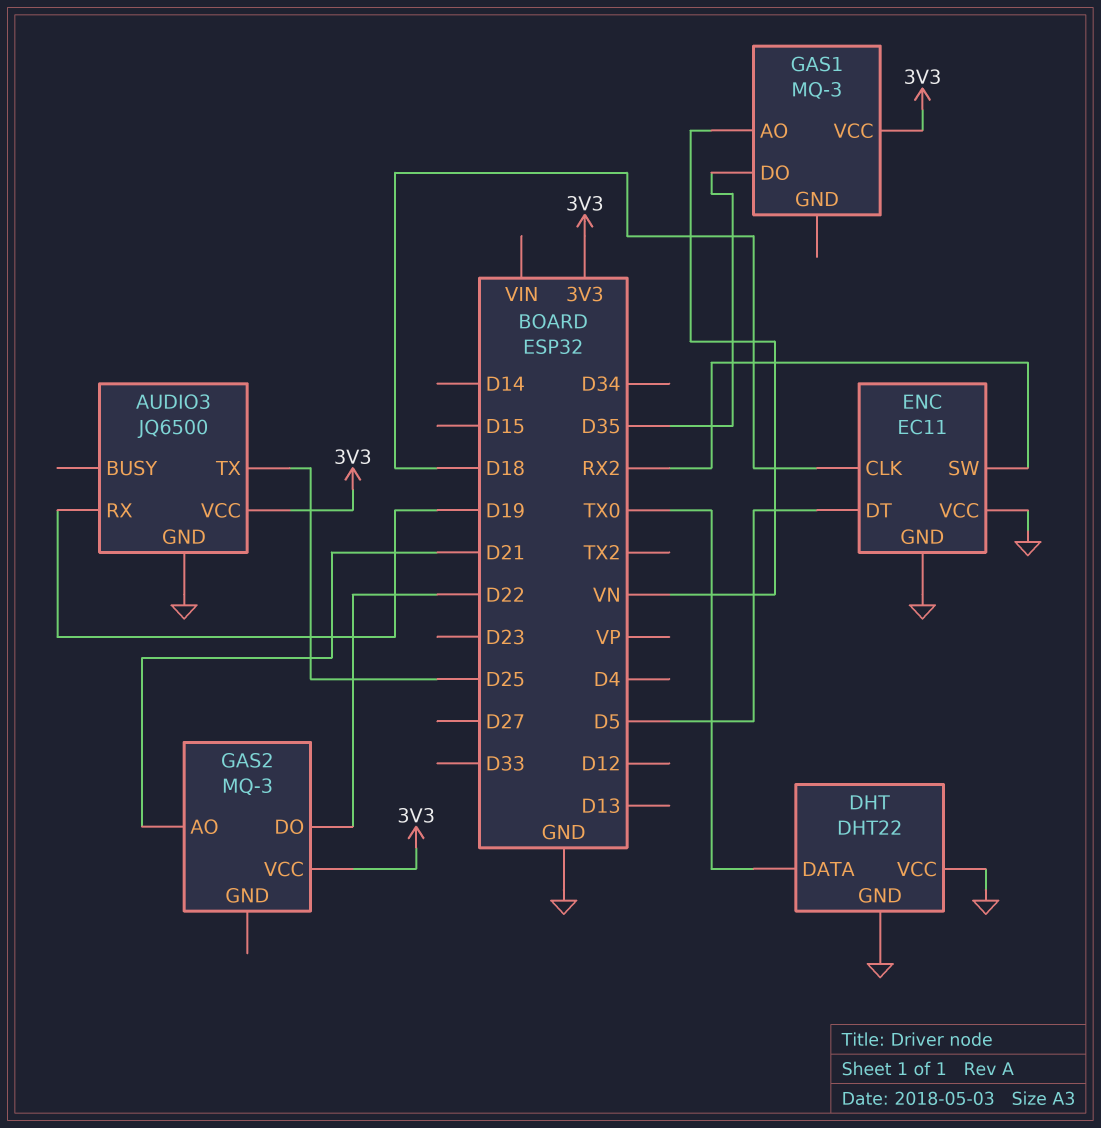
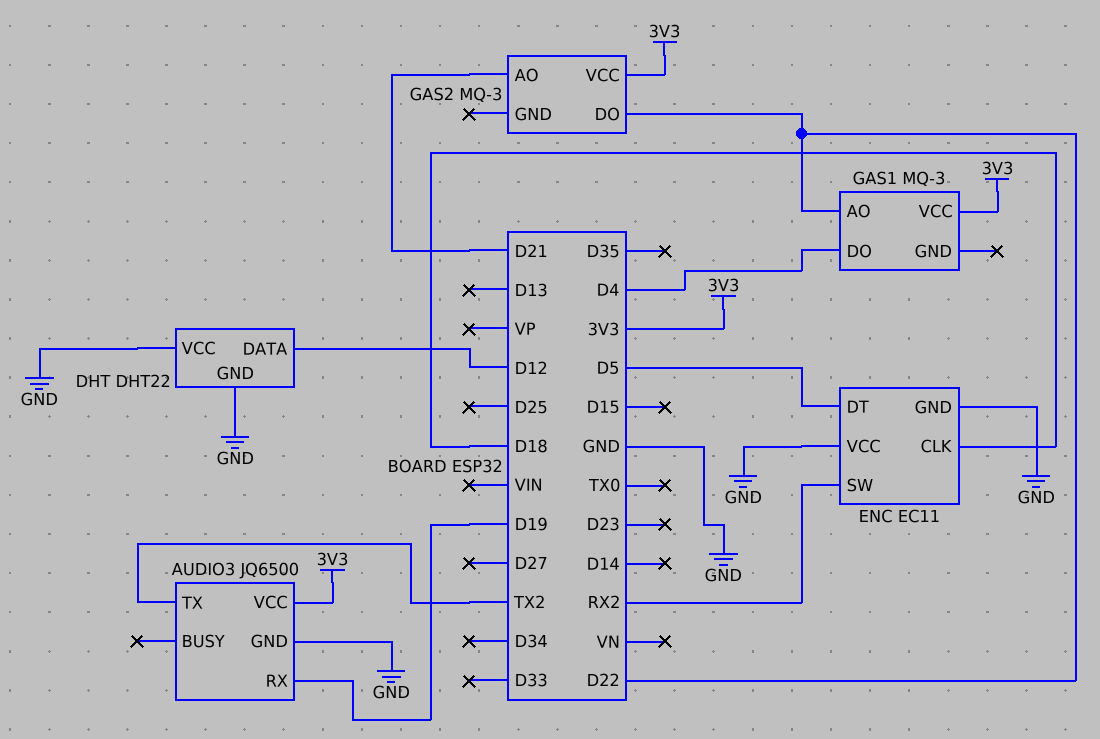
AUDIO3 pin TX: D25 -> TX2
DHT pin DATA: TX0 -> D12
GAS1 pin AO: VN -> D22
GAS1 pin DO: D35 -> D4

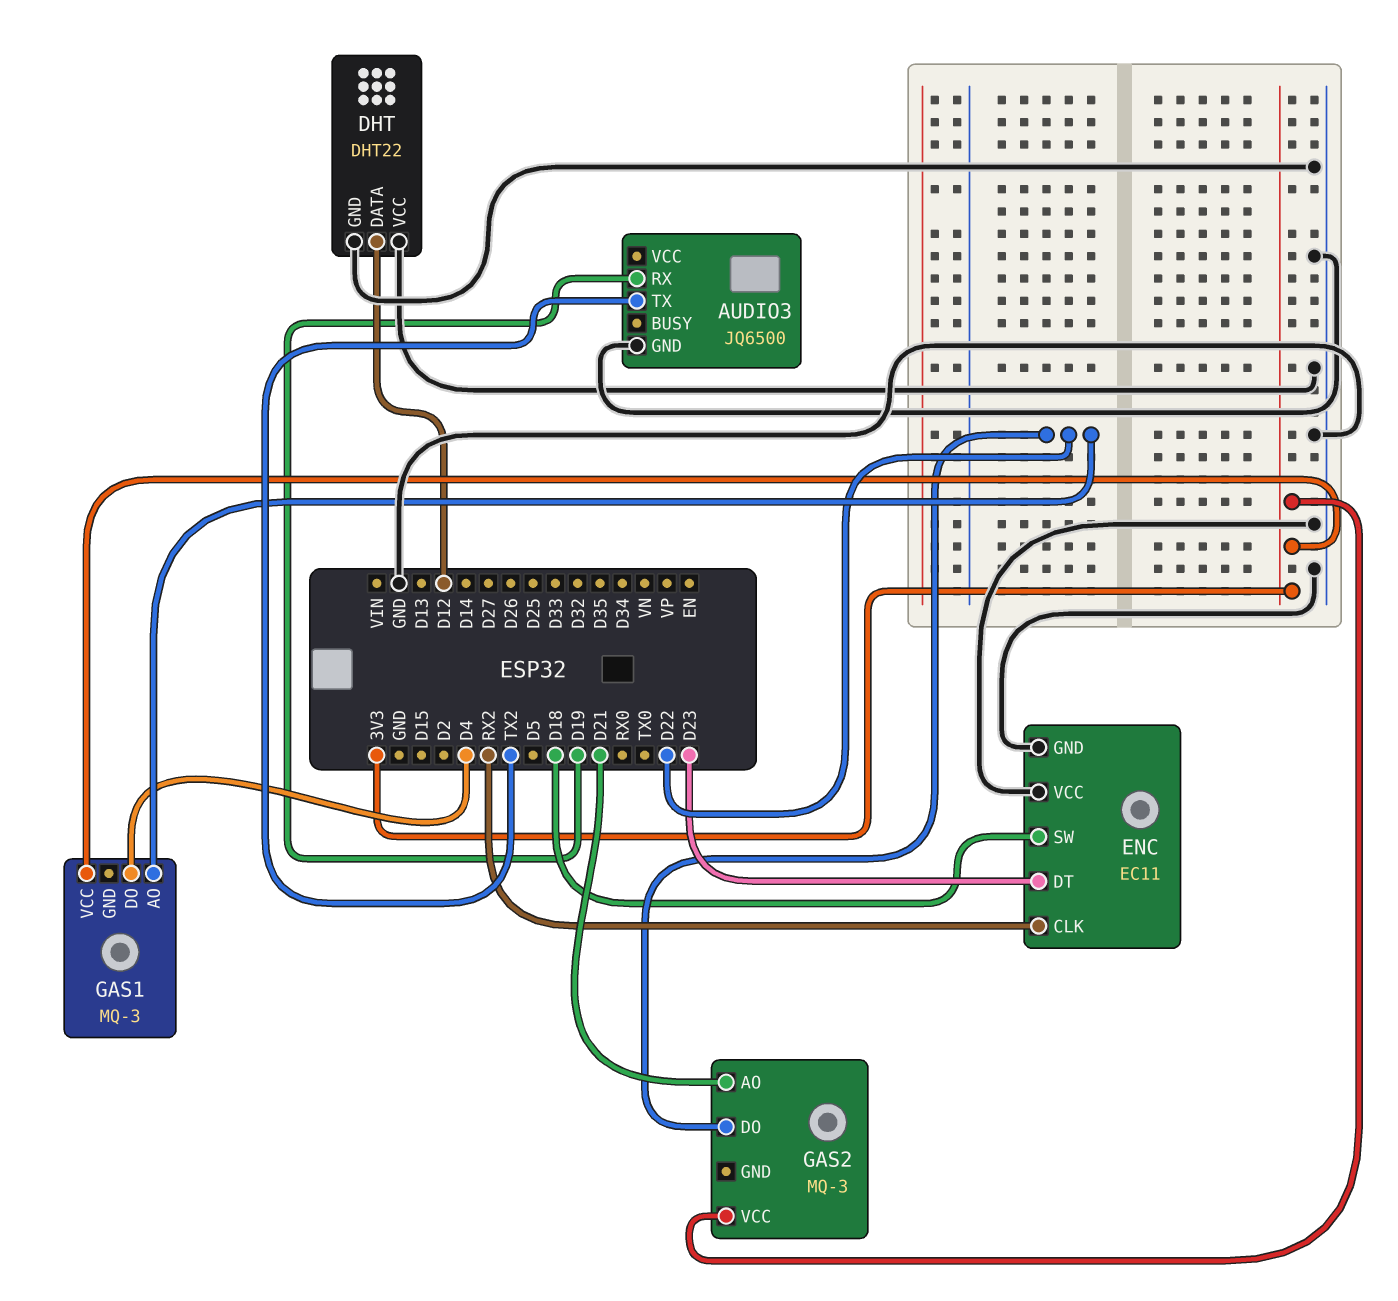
AUDIO3 pin VCC: 3V3 -> none
ENC pin CLK: D18 -> RX2
ENC pin DT: D5 -> D23
ENC pin SW: RX2 -> D18

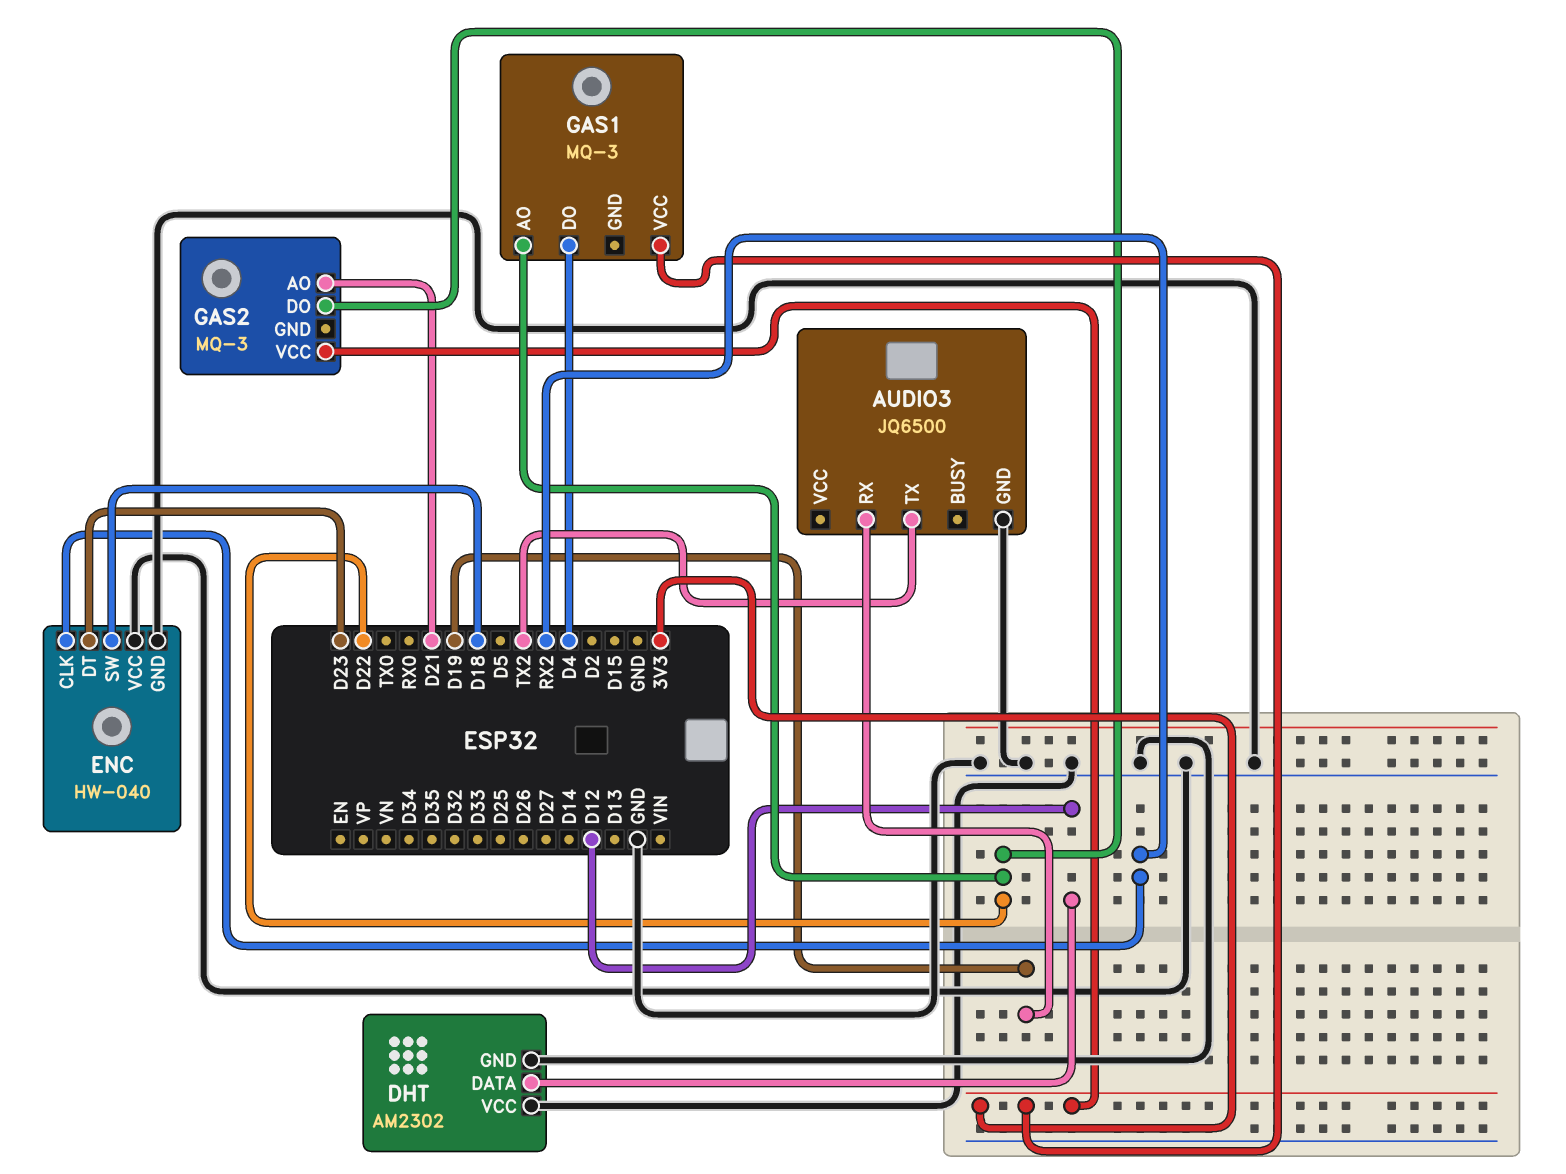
DHT: DHT22 -> AM2302
ENC: EC11 -> HW-040

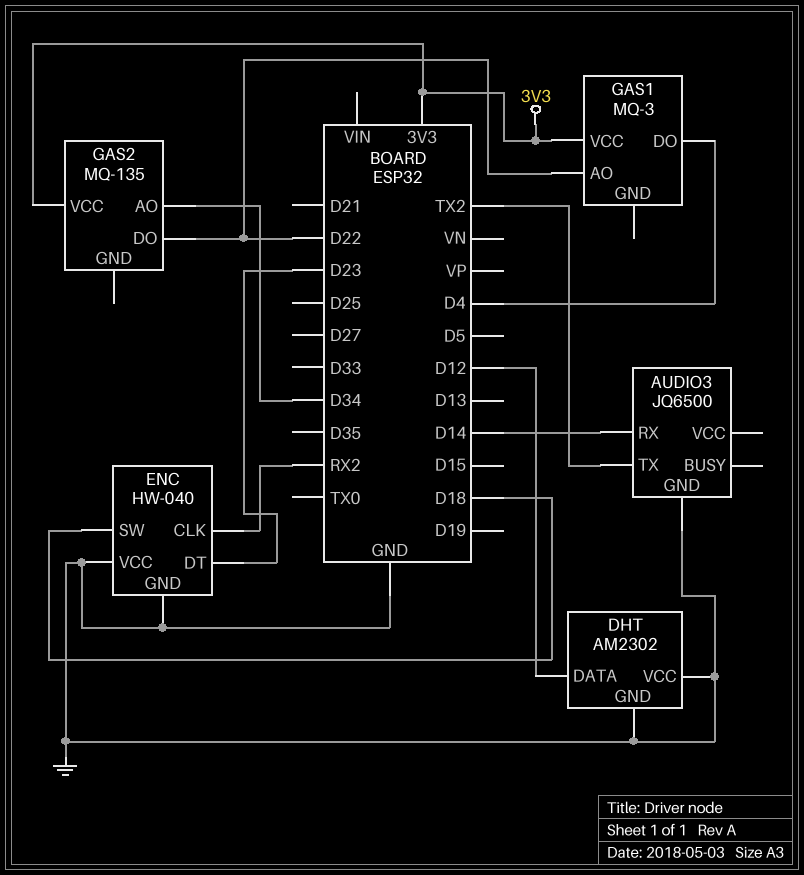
AUDIO3 pin RX: D19 -> D14
GAS2: MQ-3 -> MQ-135
GAS2 pin AO: D21 -> D34

